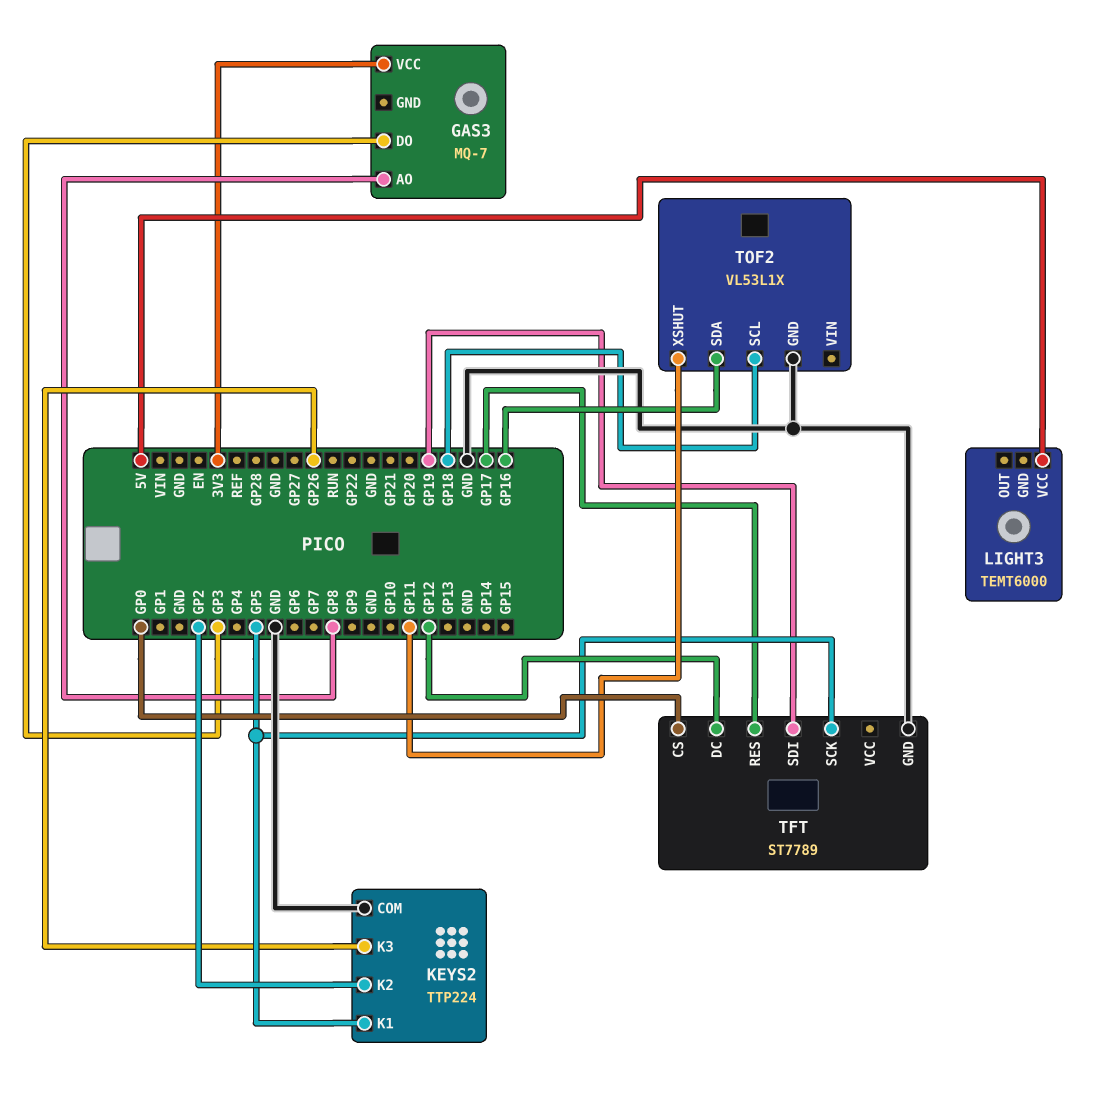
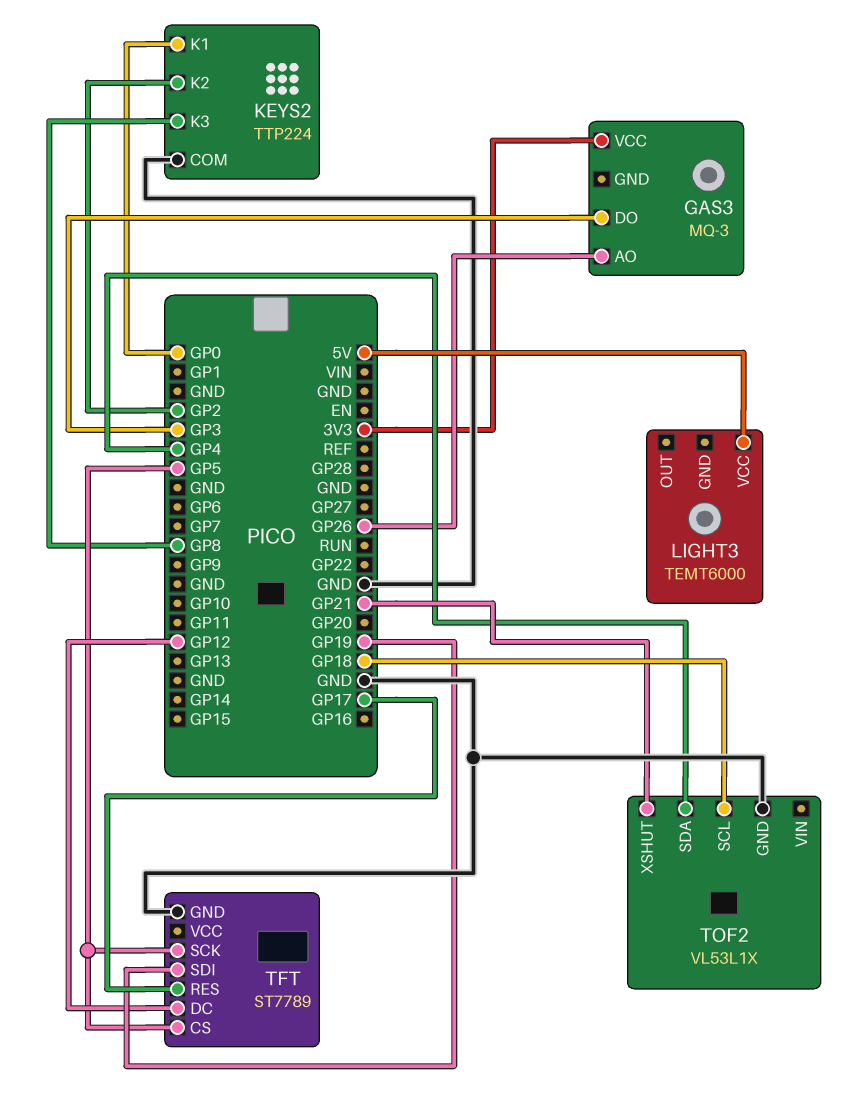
GAS3: MQ-7 -> MQ-3
GAS3 pin AO: GP8 -> GP26
KEYS2 pin K1: GP5 -> GP0
KEYS2 pin K3: GP26 -> GP8
TFT pin CS: GP0 -> GP5
TOF2 pin SDA: GP16 -> GP4
TOF2 pin XSHUT: GP11 -> GP21

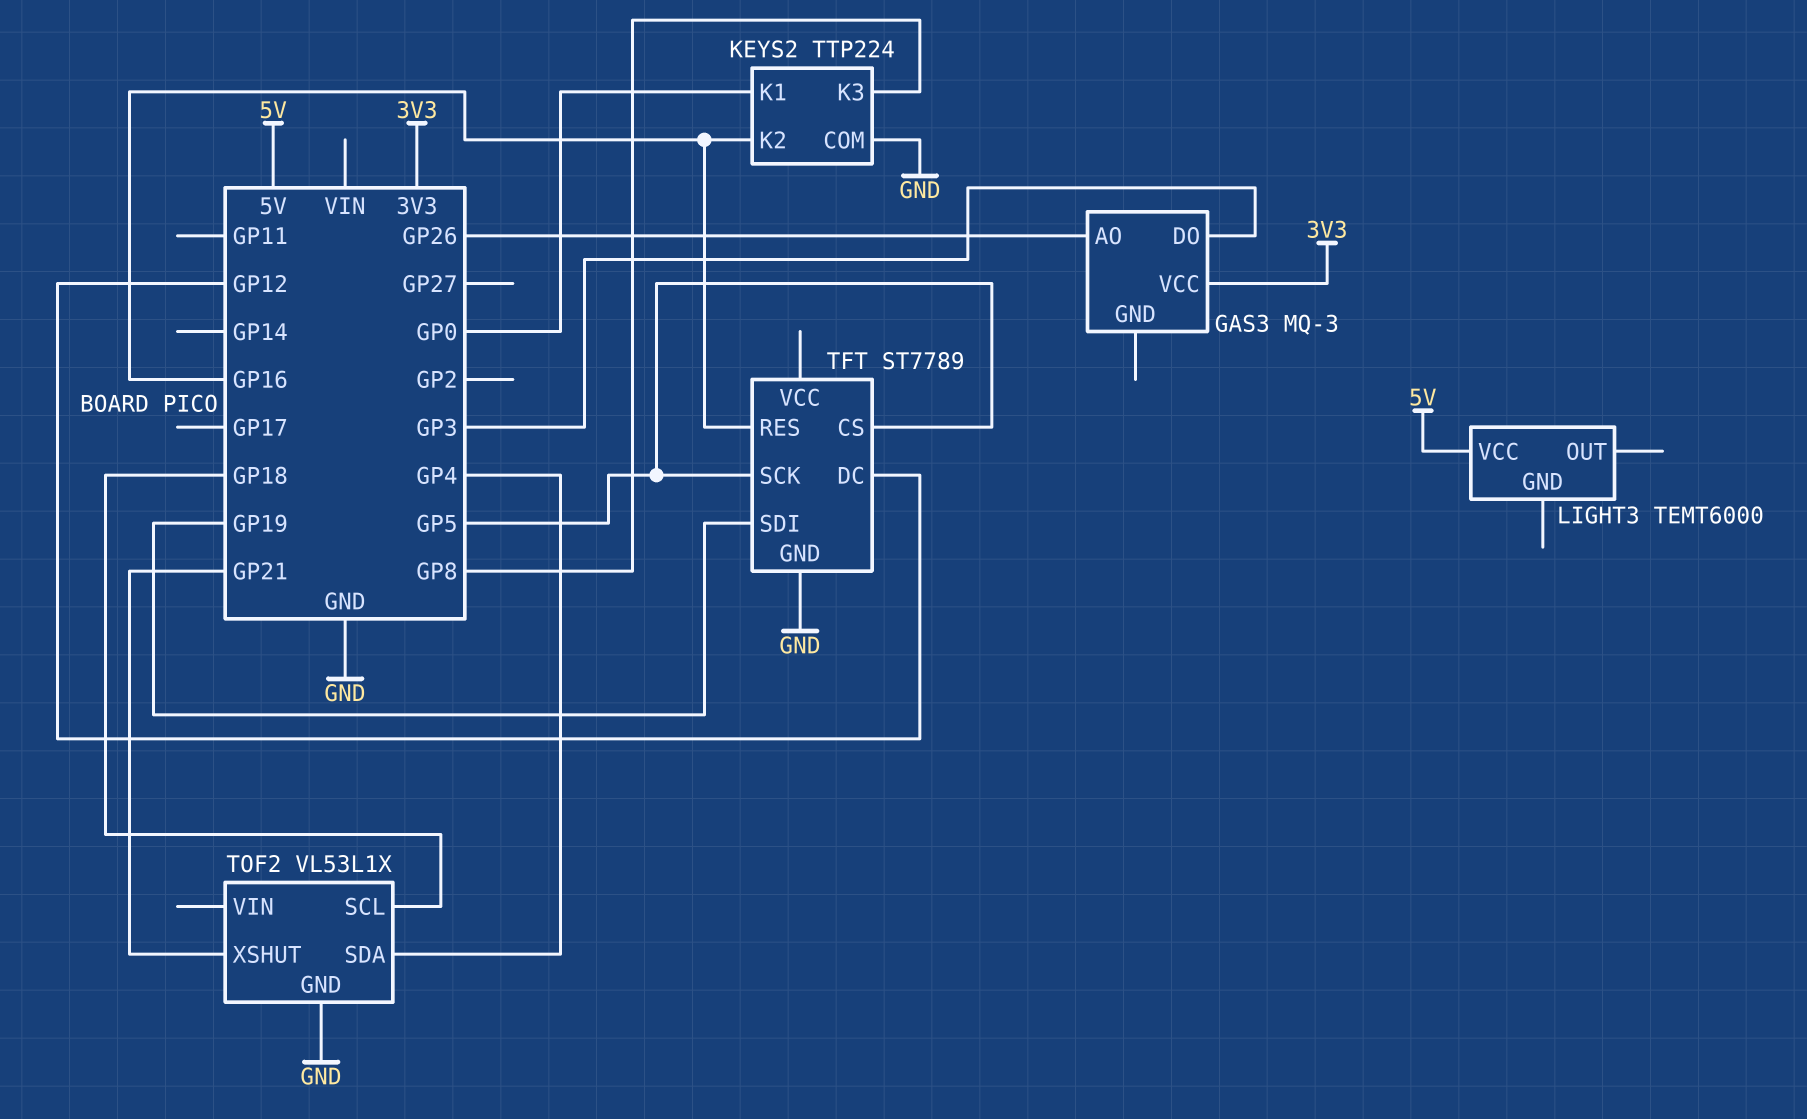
KEYS2 pin K2: GP2 -> GP16
TFT pin RES: GP17 -> GP16

